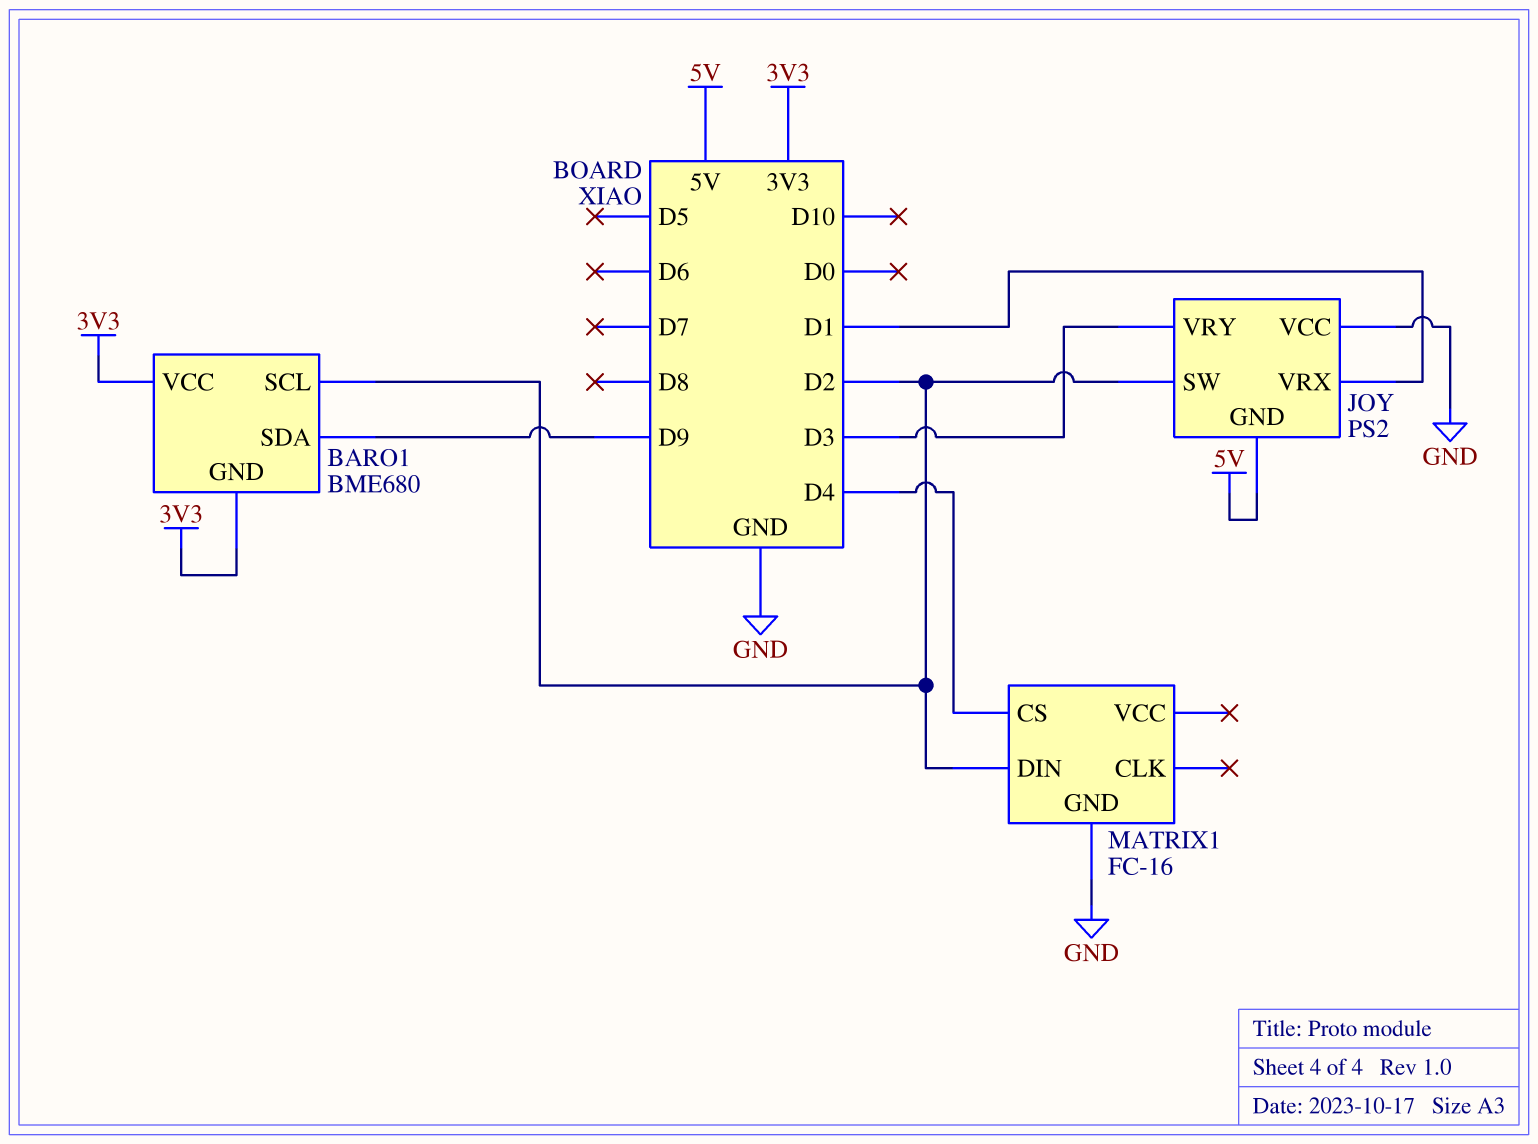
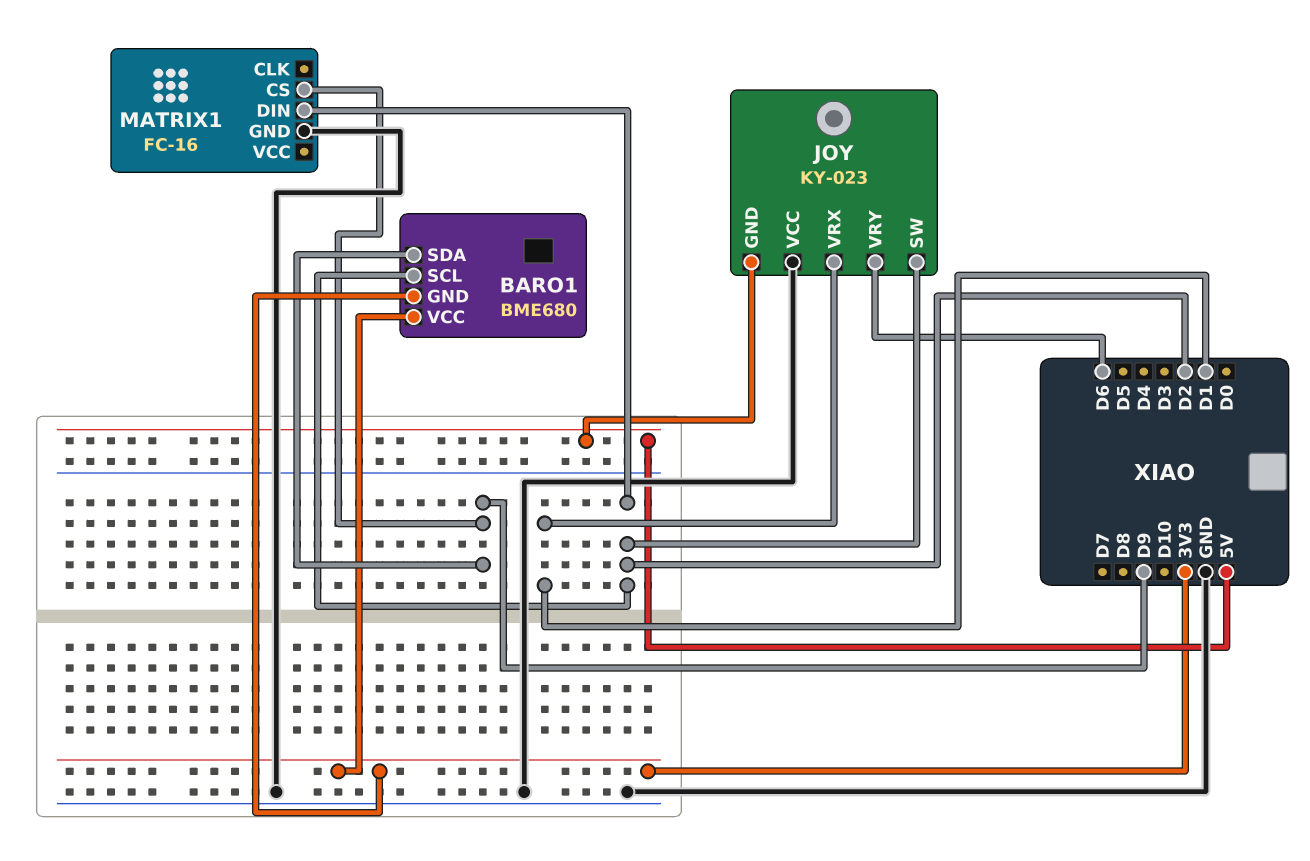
JOY: PS2 -> KY-023
JOY pin VRY: D3 -> D6
MATRIX1 pin CS: D4 -> D9

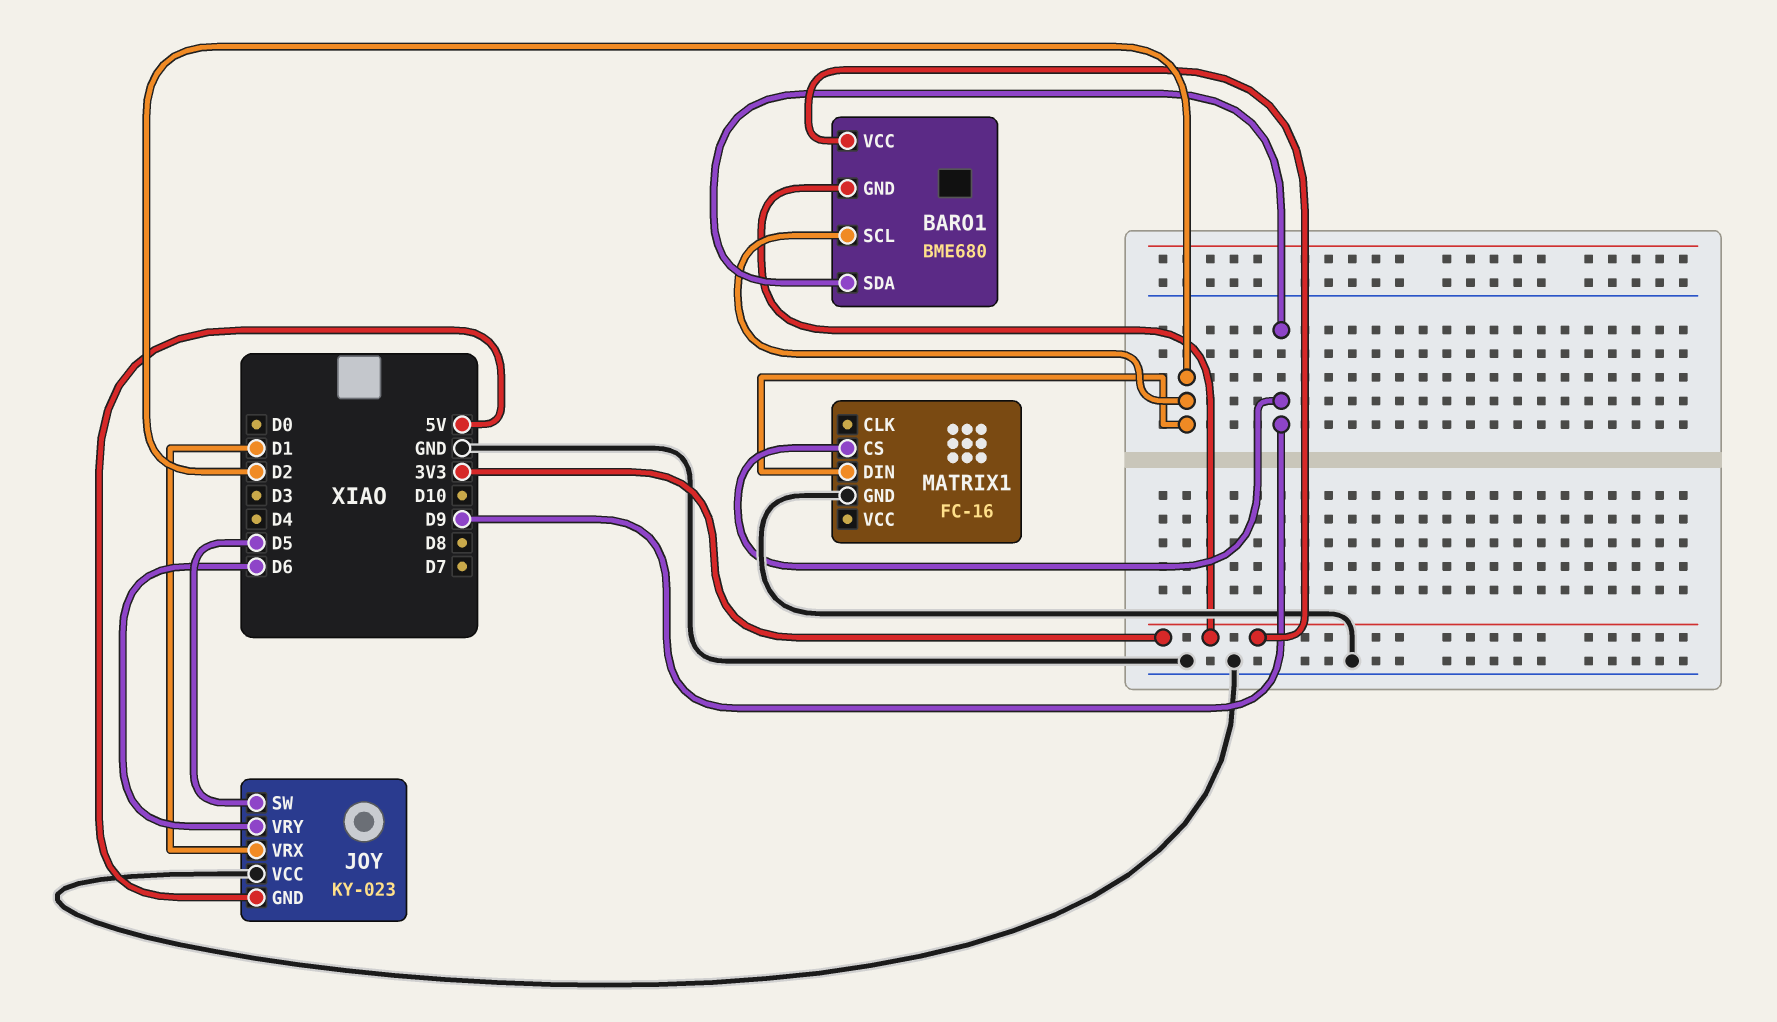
JOY pin SW: D2 -> D5

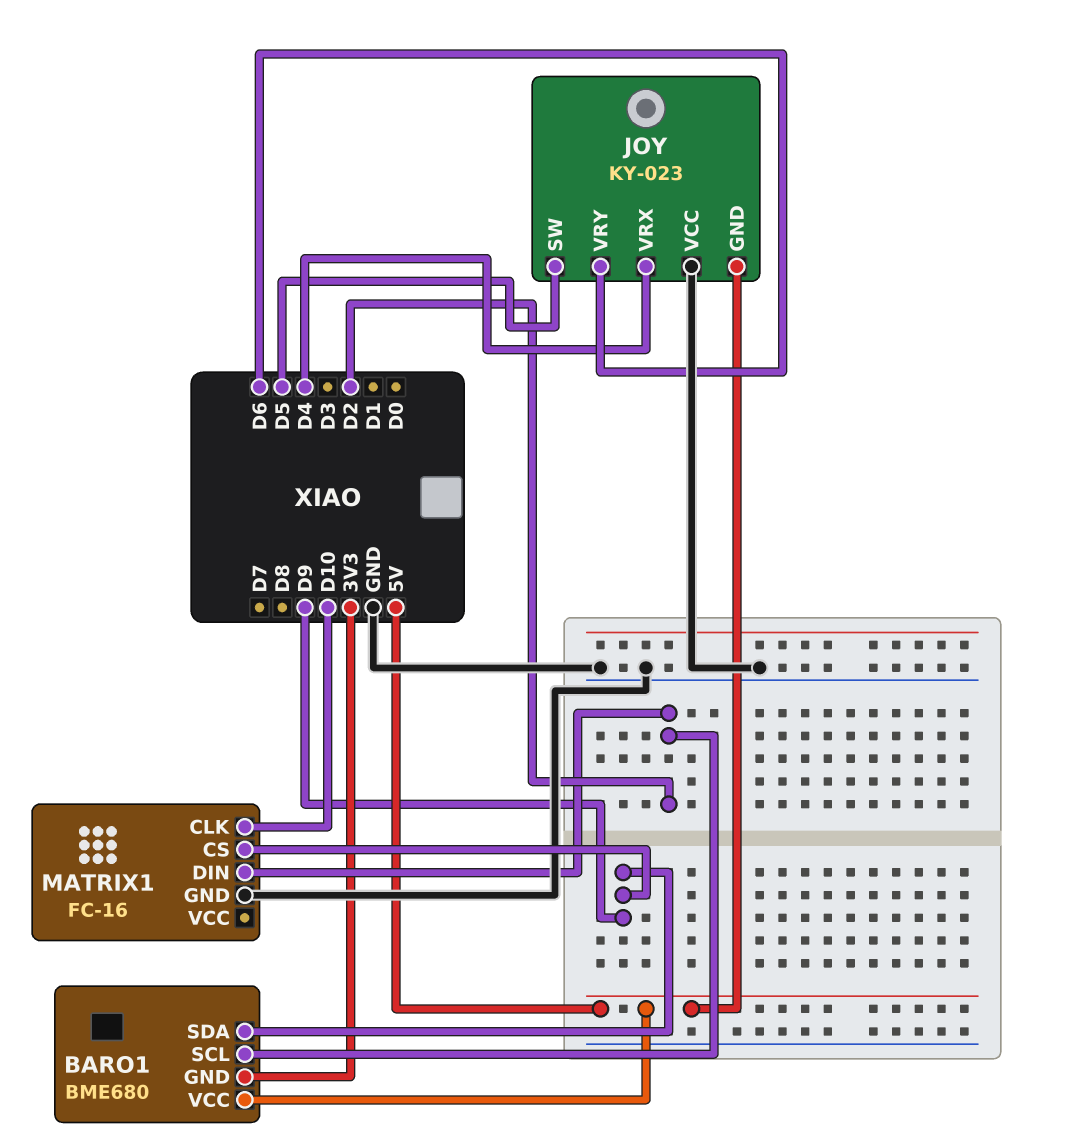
BARO1 pin VCC: 3V3 -> 5V
JOY pin VRX: D1 -> D4
MATRIX1 pin CLK: none -> D10

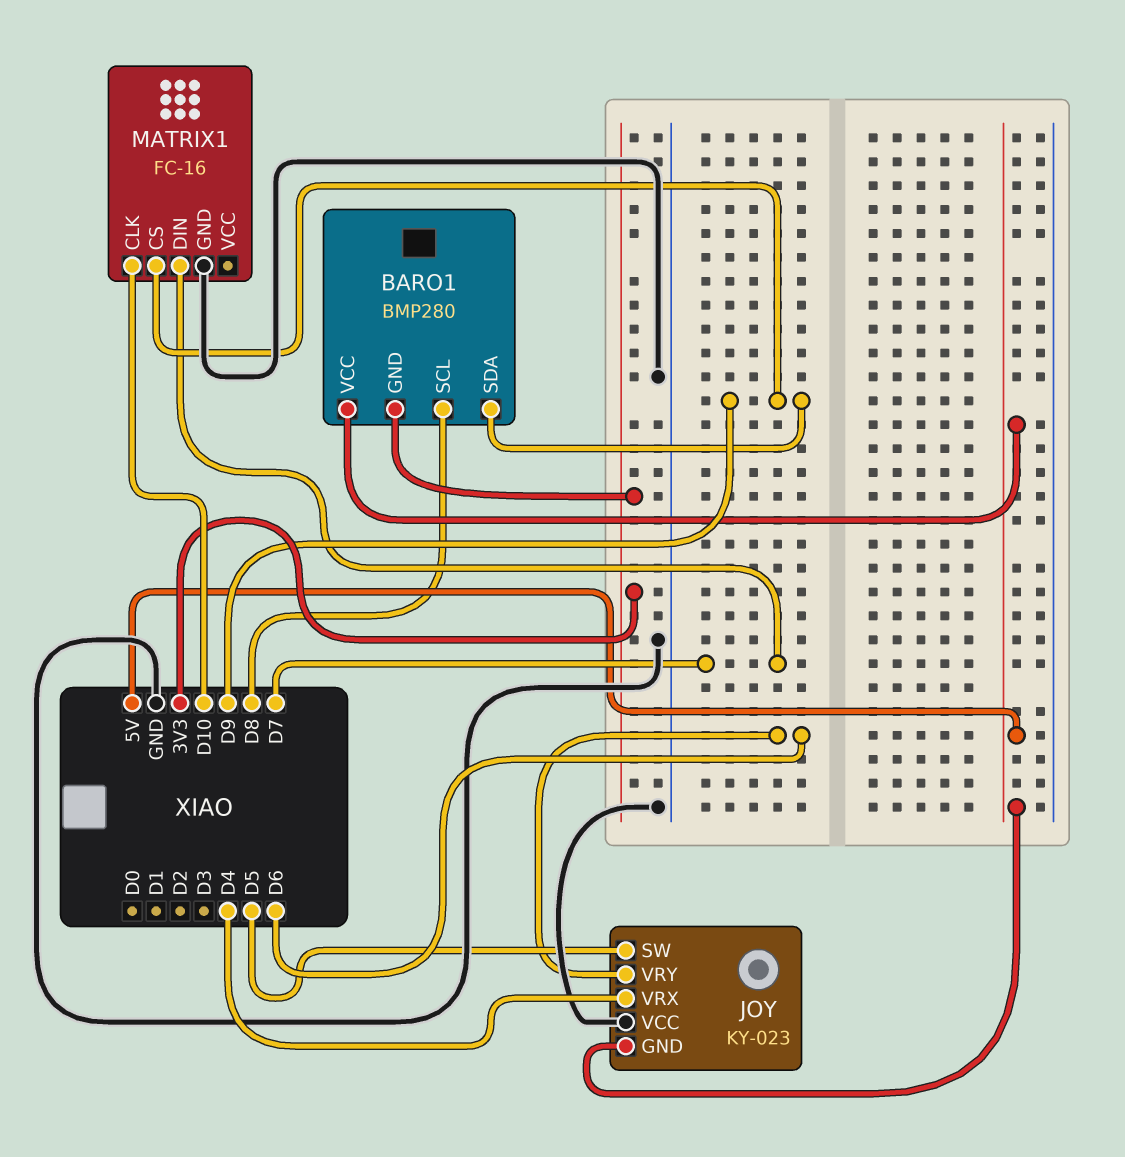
BARO1: BME680 -> BMP280
BARO1 pin SCL: D2 -> D8
MATRIX1 pin DIN: D2 -> D7

